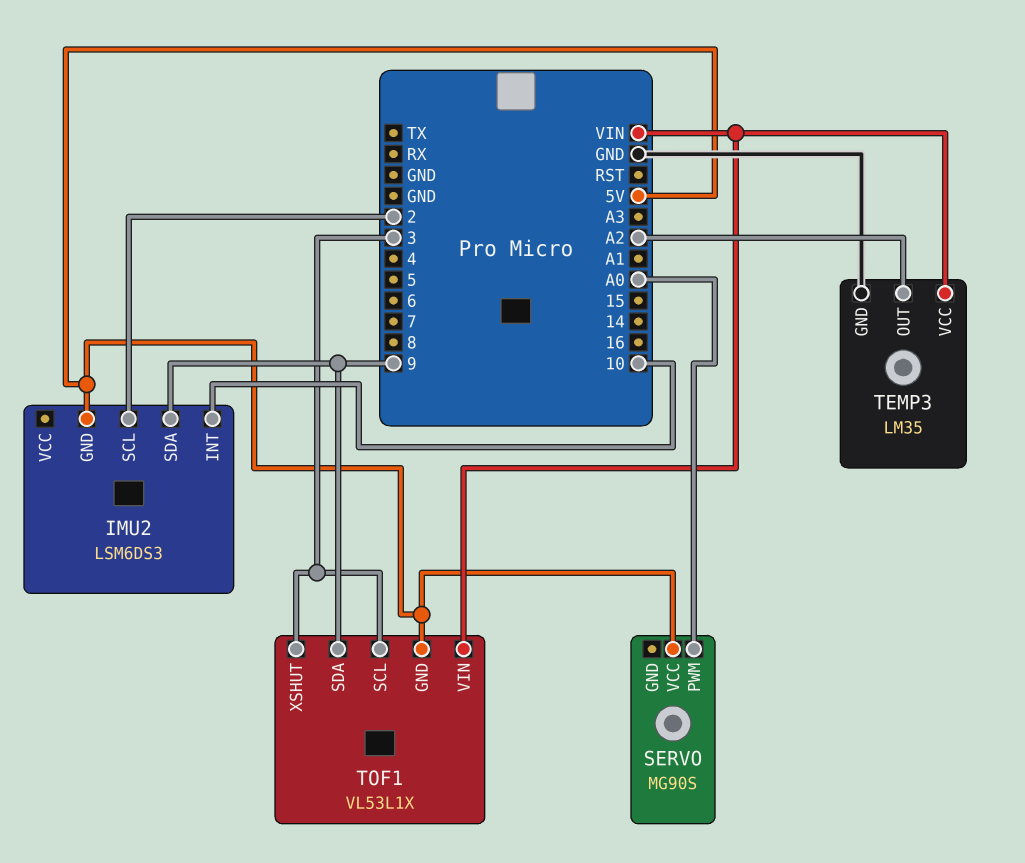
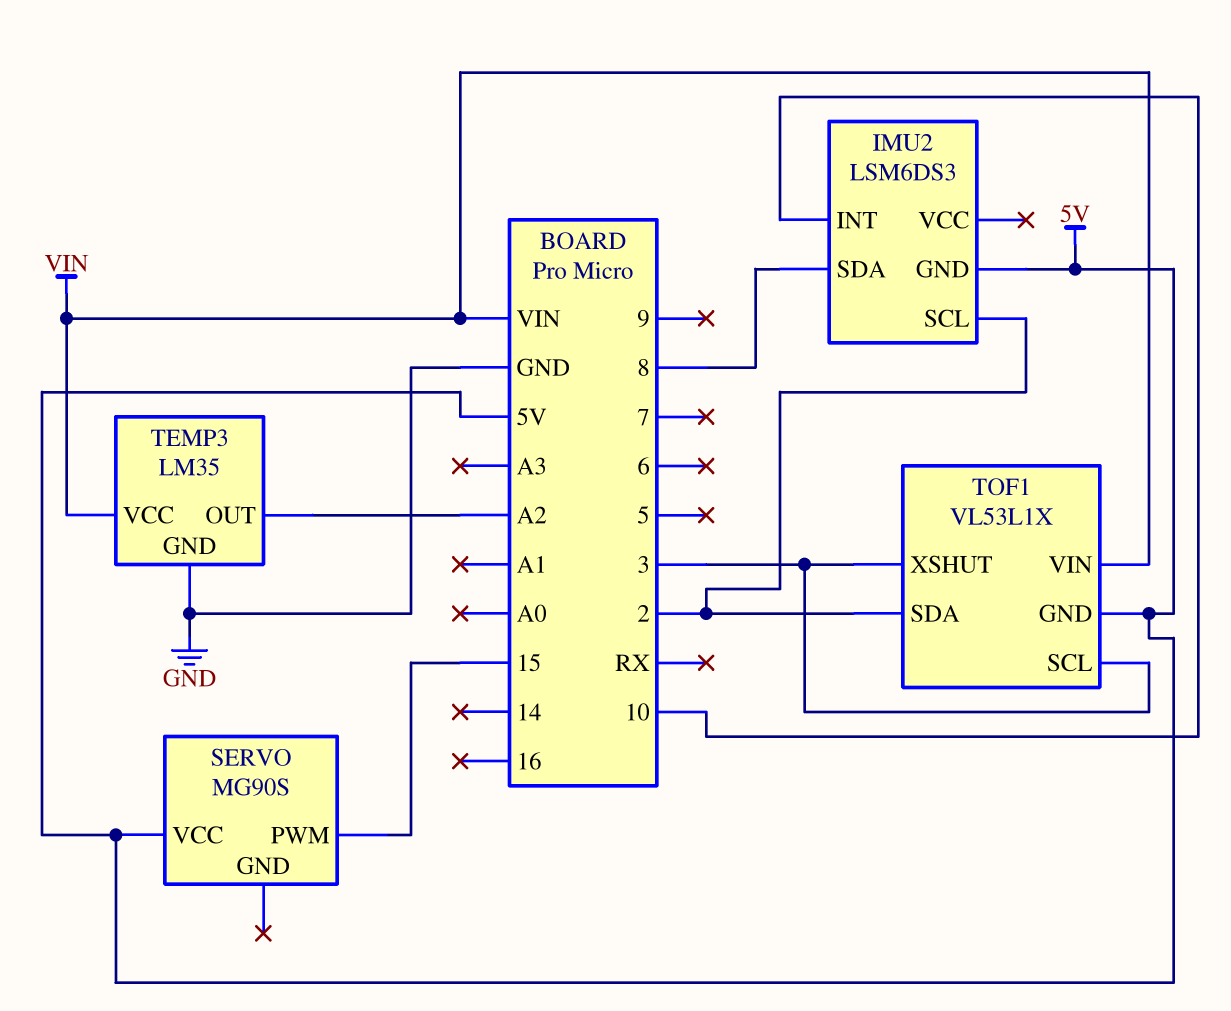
IMU2 pin SDA: 9 -> 8
SERVO pin PWM: A0 -> 15
TOF1 pin SDA: 9 -> 2

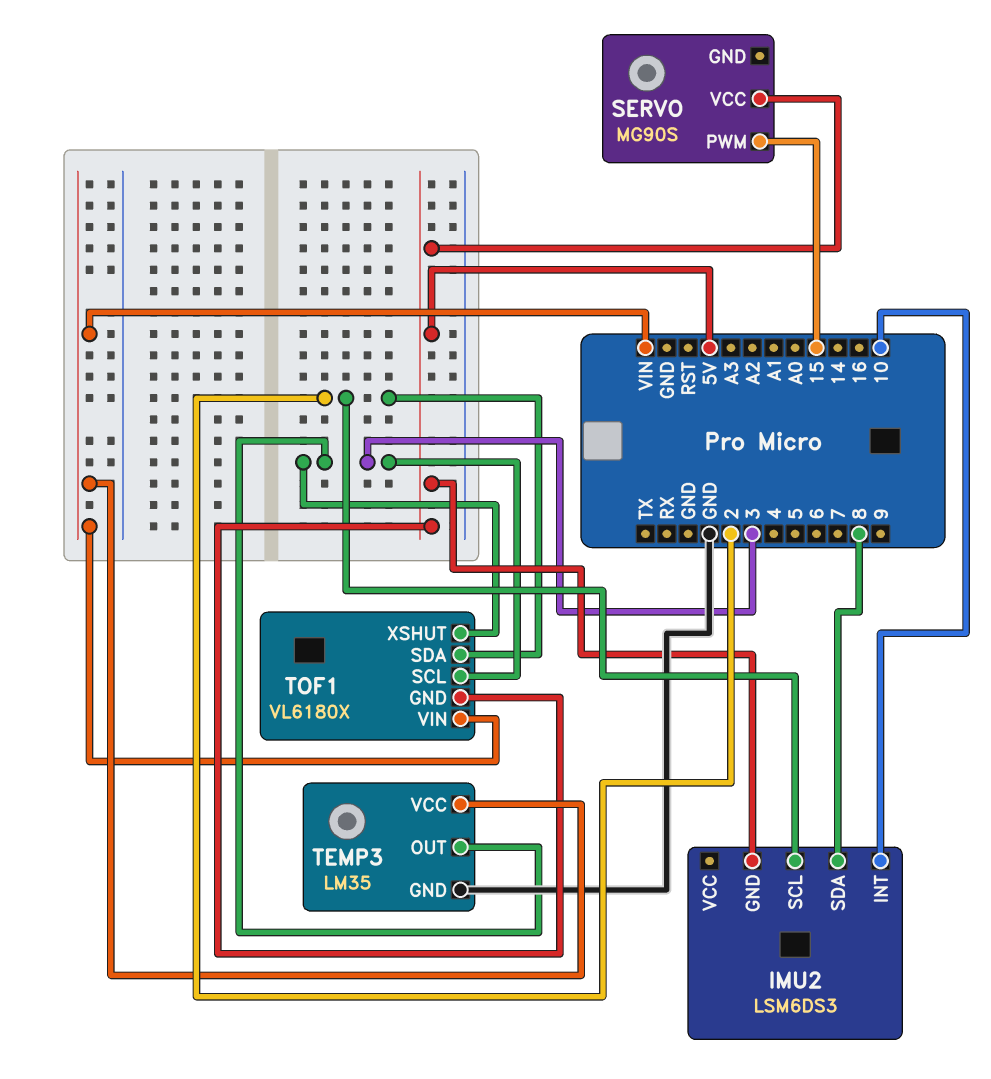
TEMP3 pin OUT: A2 -> 3
TOF1: VL53L1X -> VL6180X

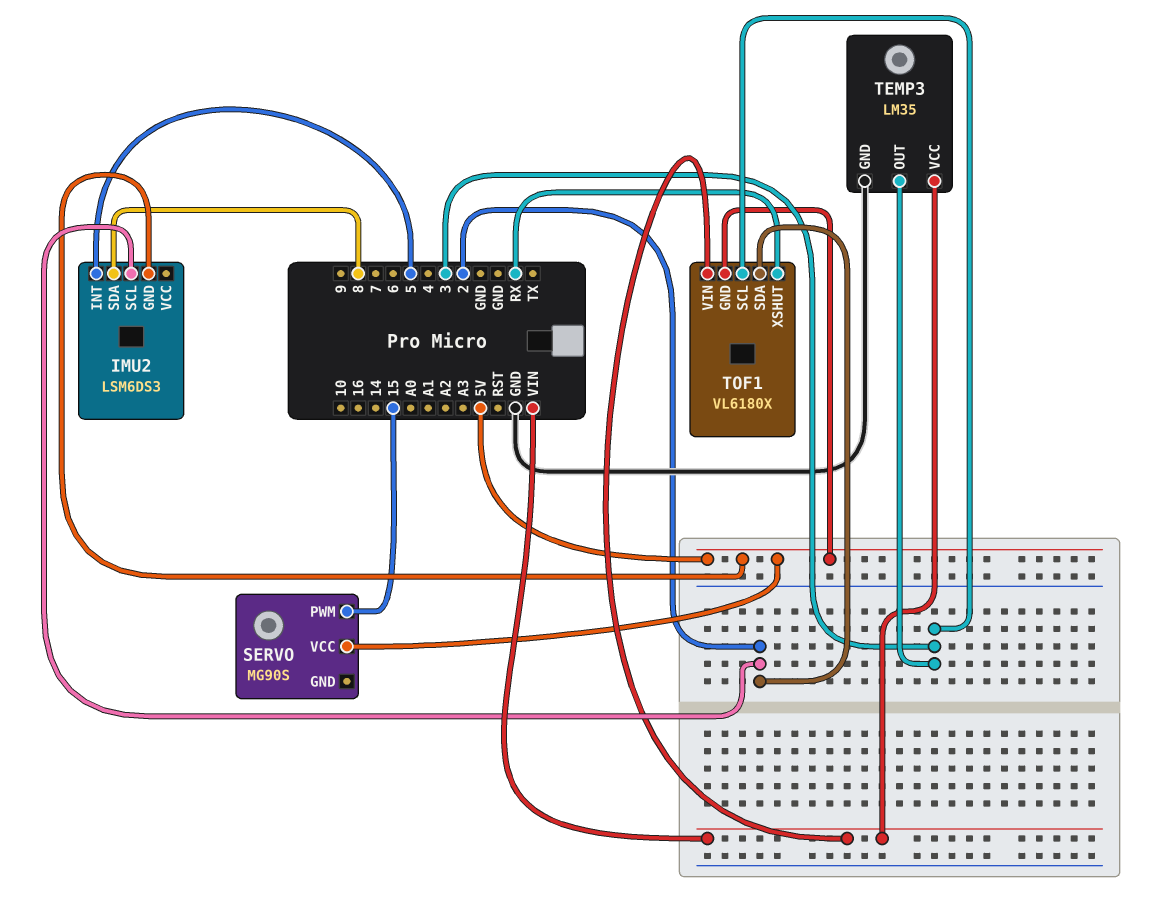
IMU2 pin INT: 10 -> 5
TOF1 pin XSHUT: 3 -> RX

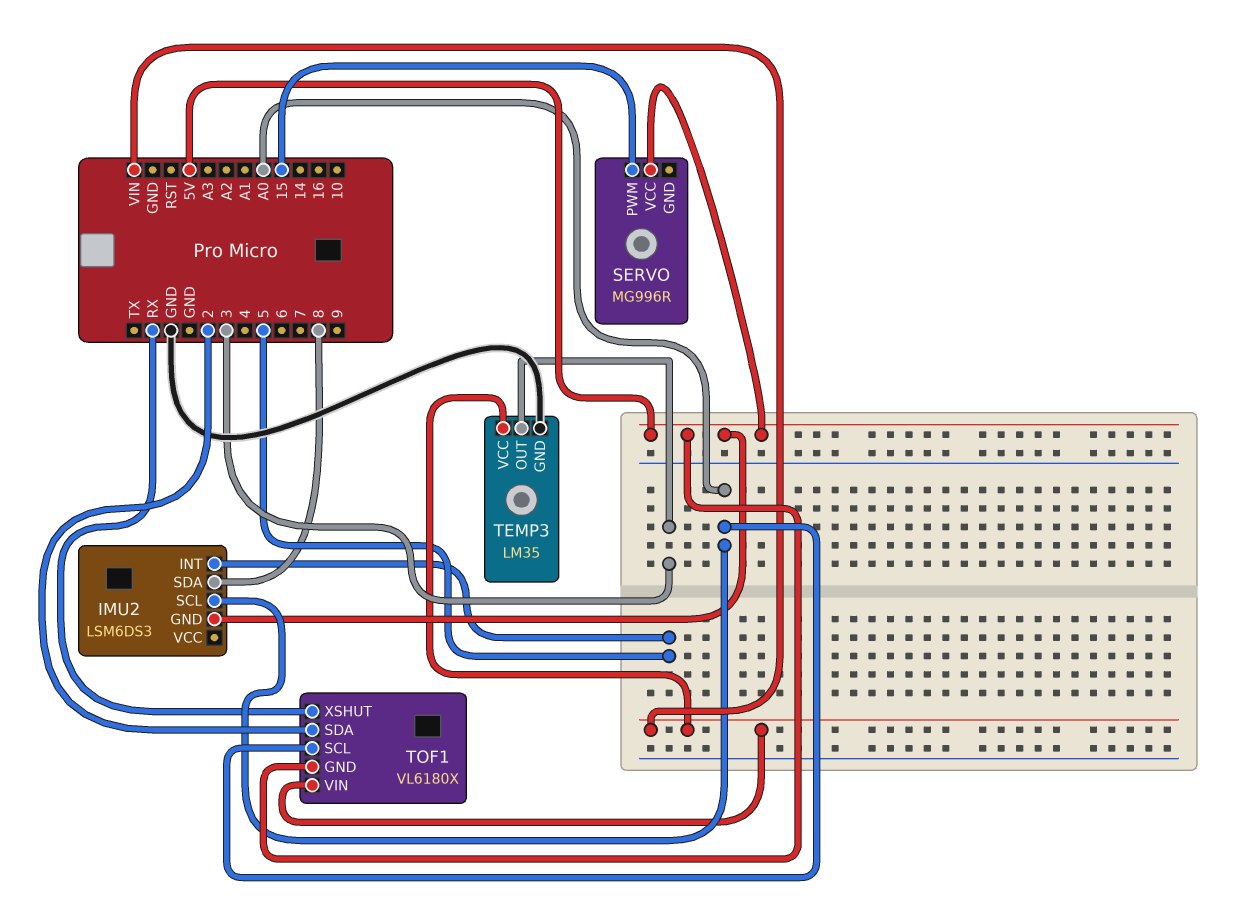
IMU2 pin SCL: 2 -> A0
SERVO: MG90S -> MG996R
TOF1 pin SCL: 3 -> A0

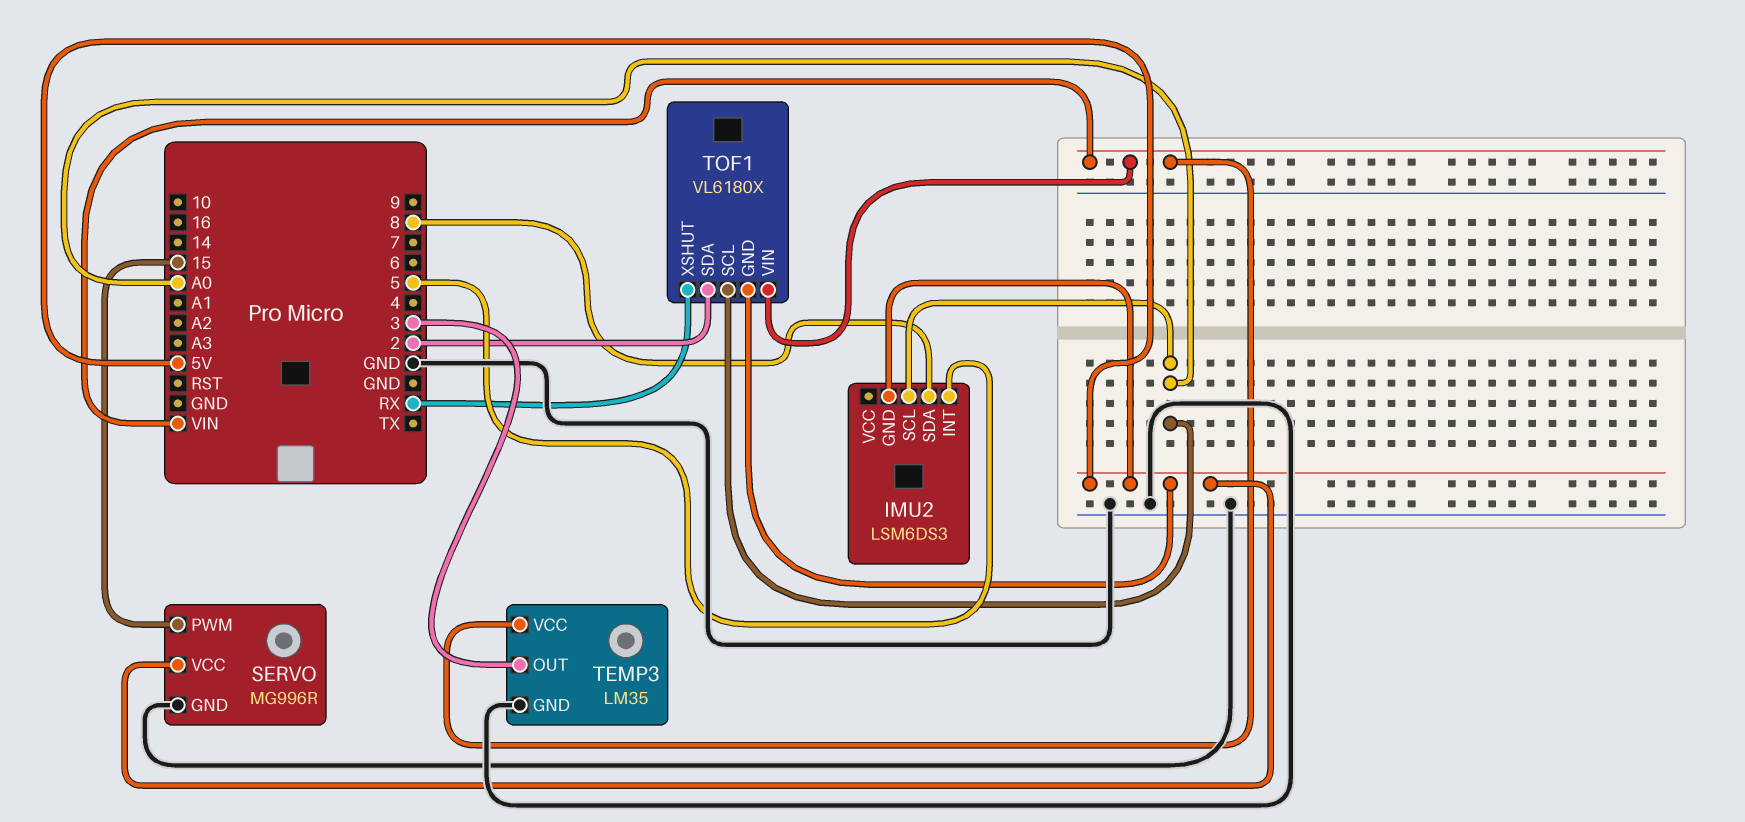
SERVO pin GND: none -> GND

